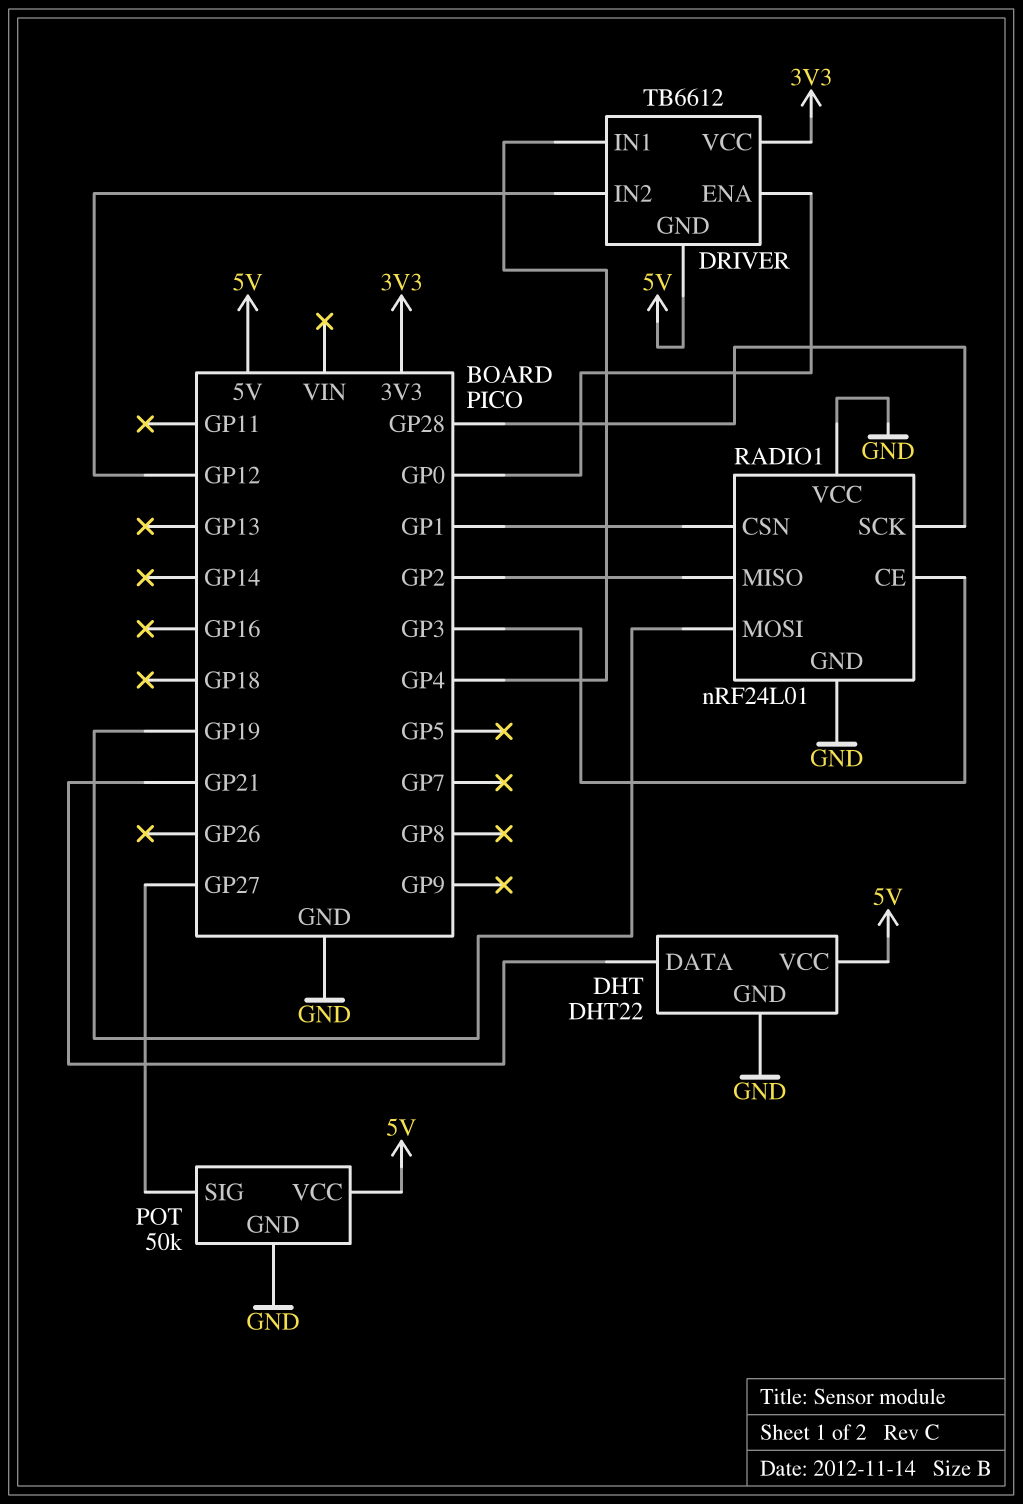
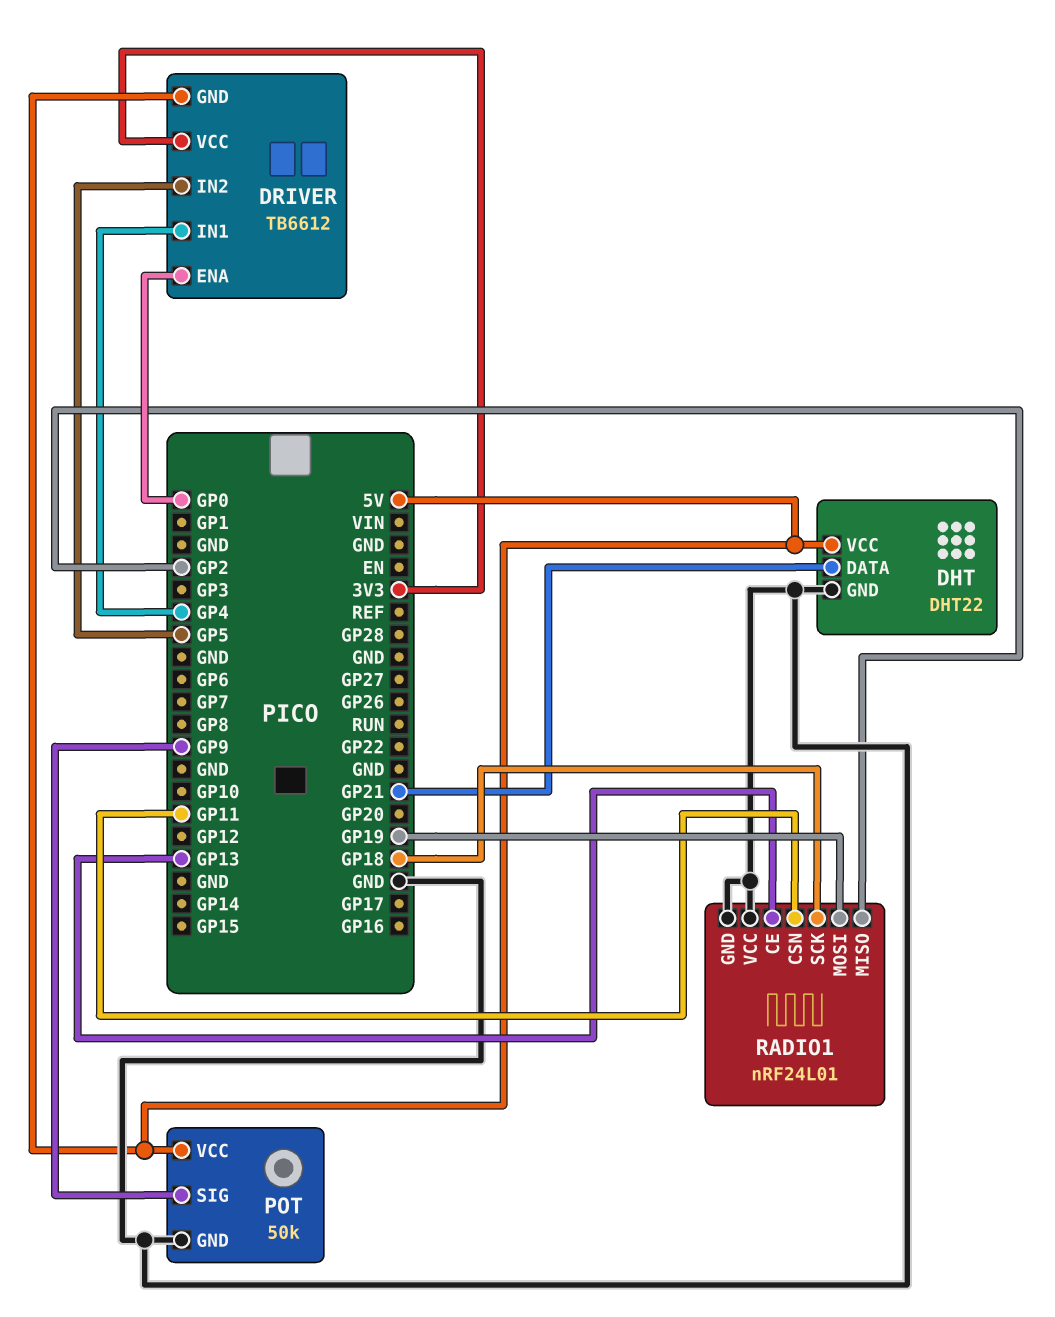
DRIVER pin IN2: GP12 -> GP5
POT pin SIG: GP27 -> GP9
RADIO1 pin CE: GP3 -> GP13
RADIO1 pin CSN: GP1 -> GP11
RADIO1 pin SCK: GP28 -> GP18

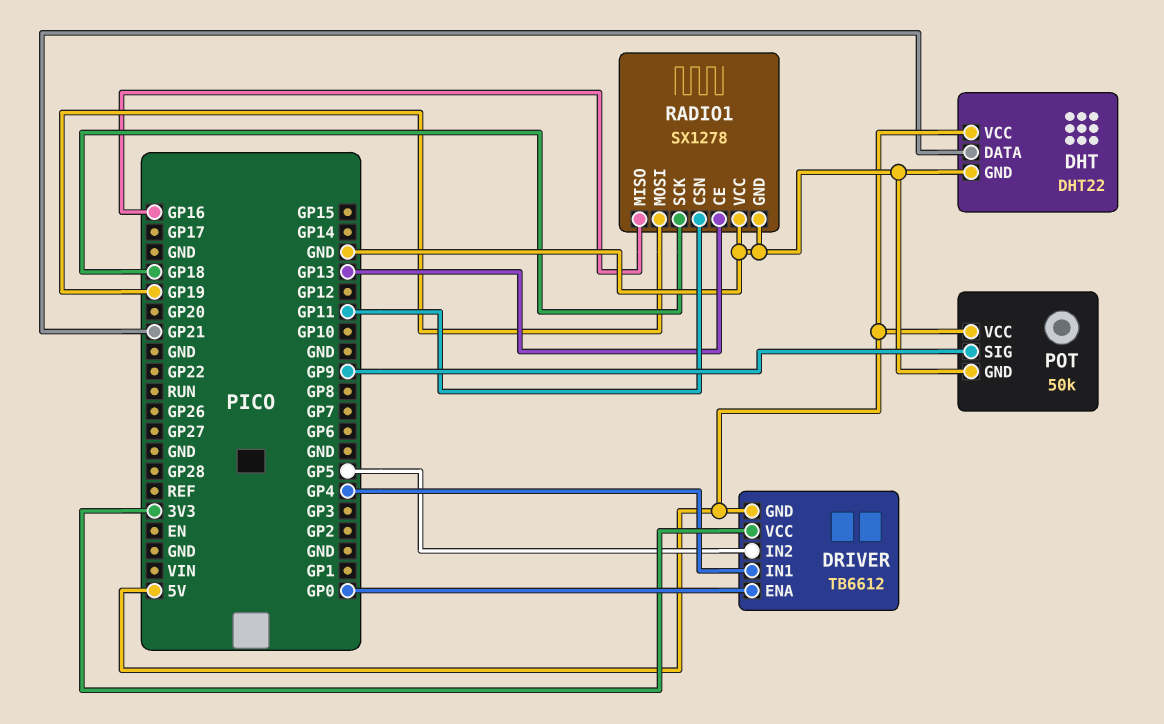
RADIO1: nRF24L01 -> SX1278
RADIO1 pin MISO: GP2 -> GP16

